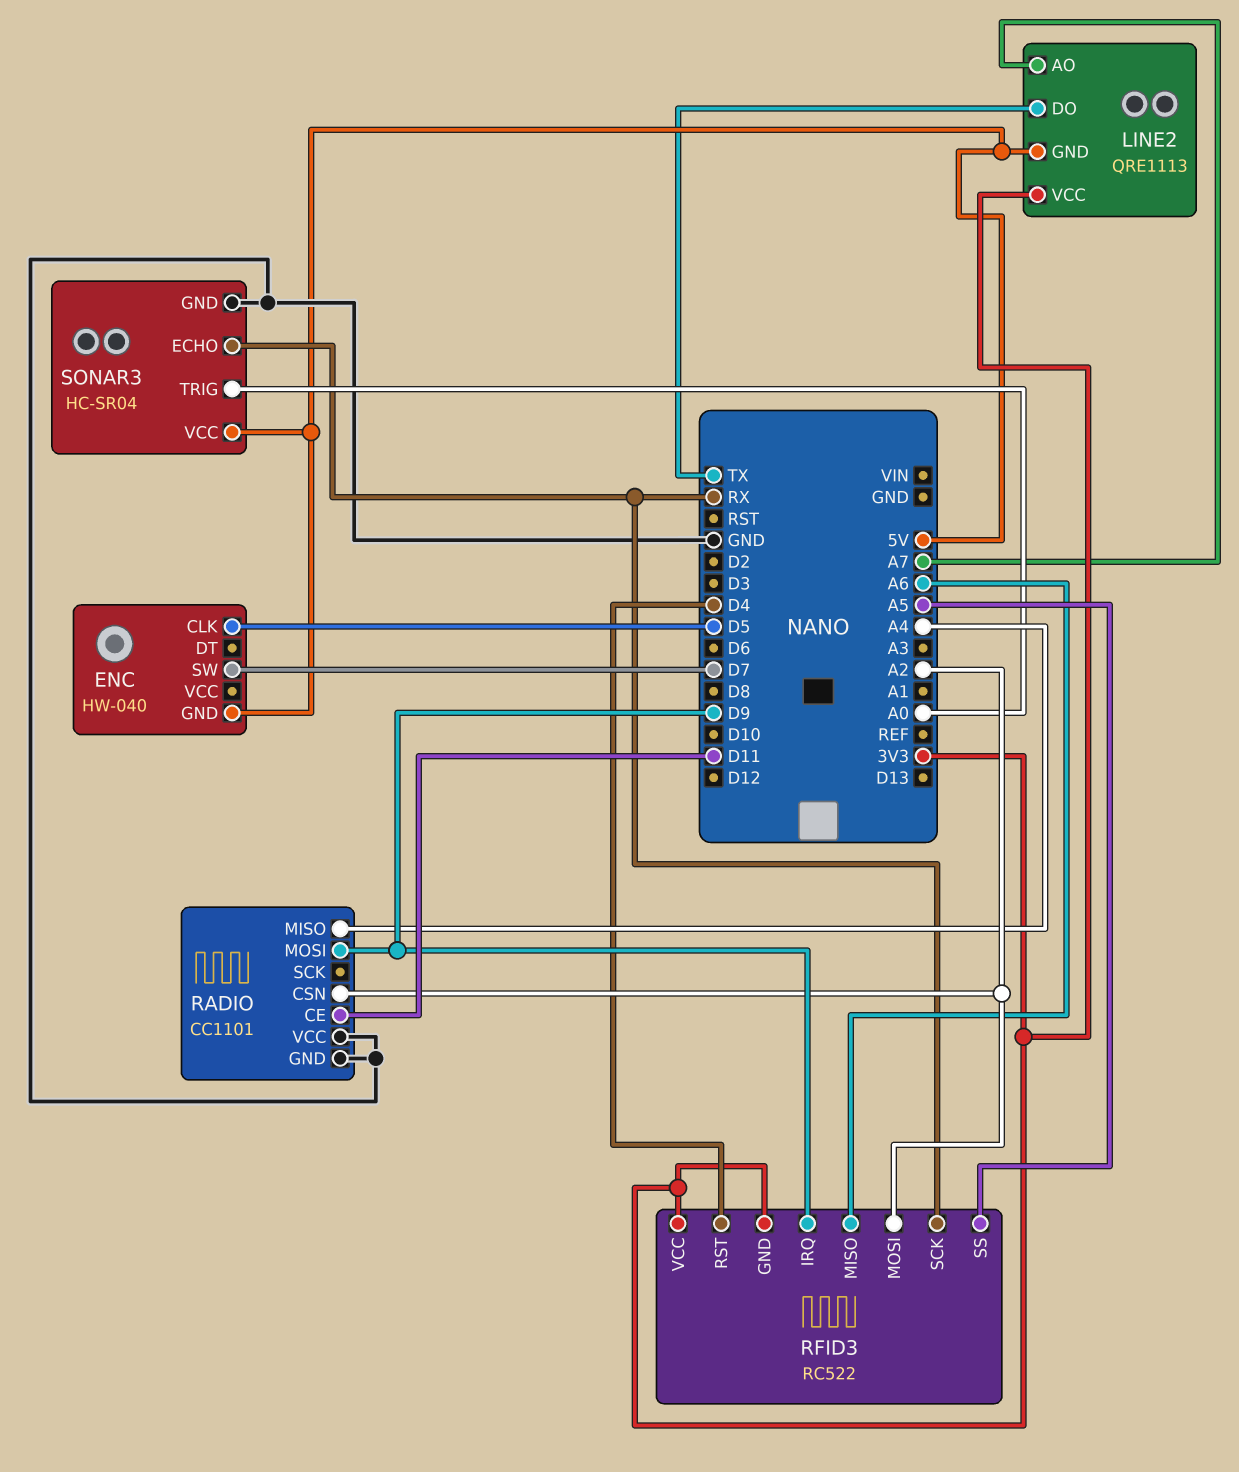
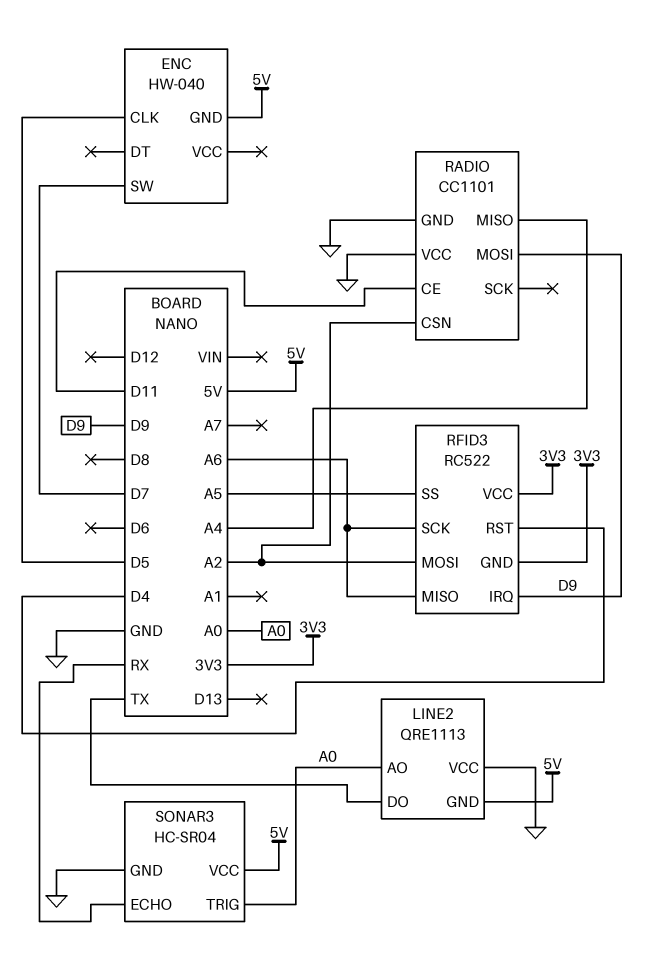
LINE2 pin AO: A7 -> A0
LINE2 pin VCC: 3V3 -> GND
RFID3 pin SCK: RX -> A6

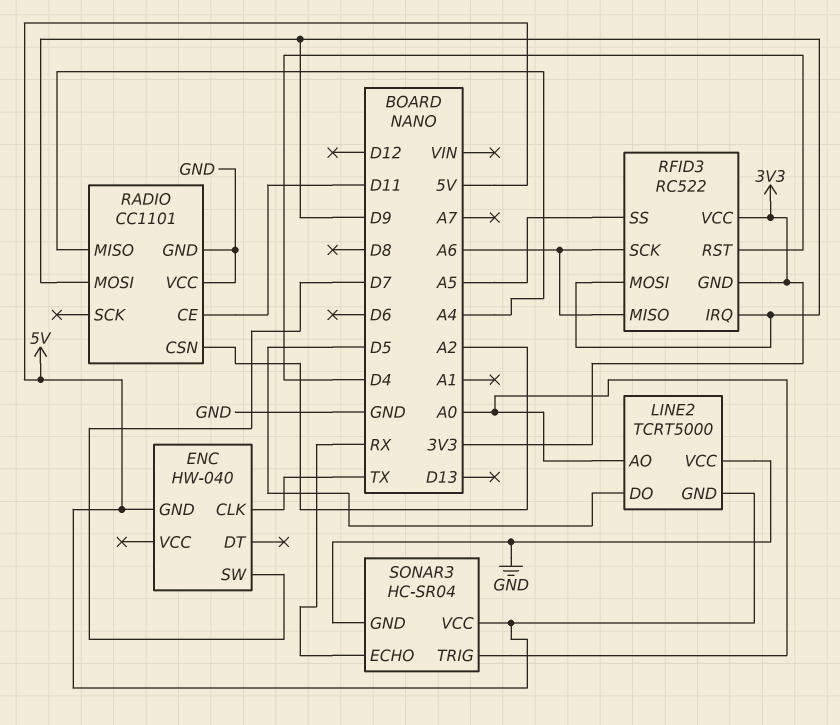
ENC pin CLK: D5 -> TX
LINE2: QRE1113 -> TCRT5000
LINE2 pin DO: TX -> D5
RFID3 pin MOSI: A2 -> D9

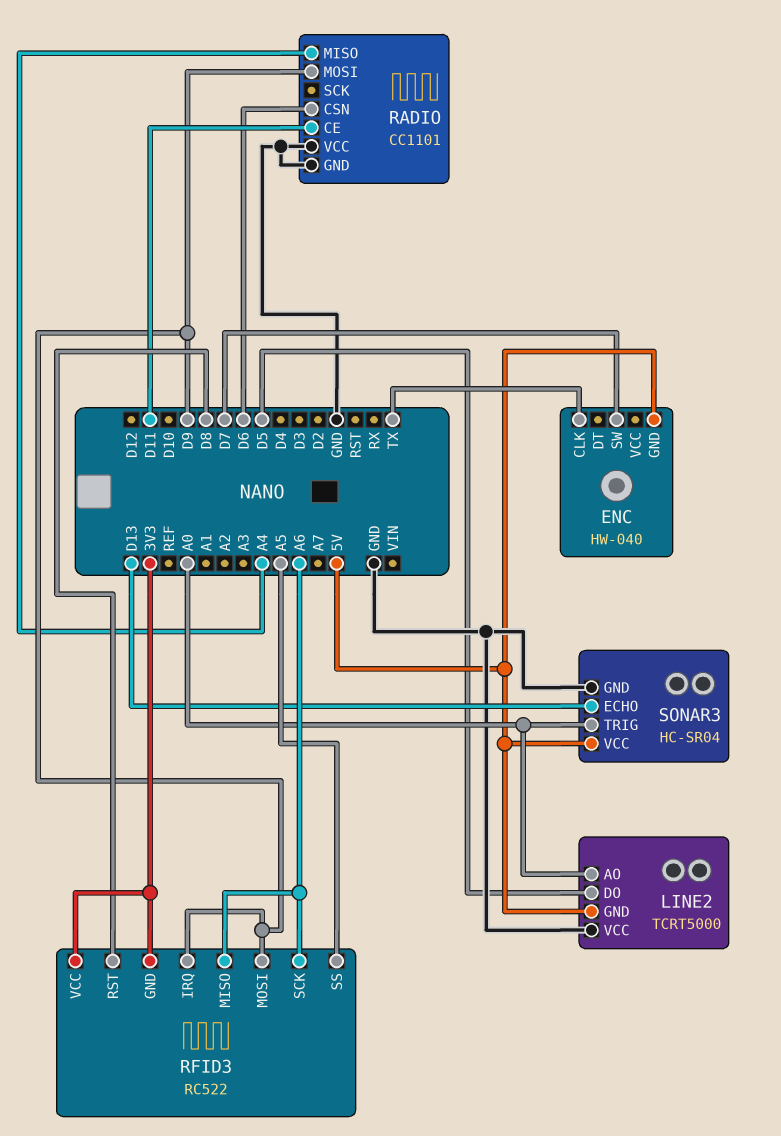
RADIO pin CSN: A2 -> D6
RFID3 pin RST: D4 -> D8
SONAR3 pin ECHO: RX -> D13

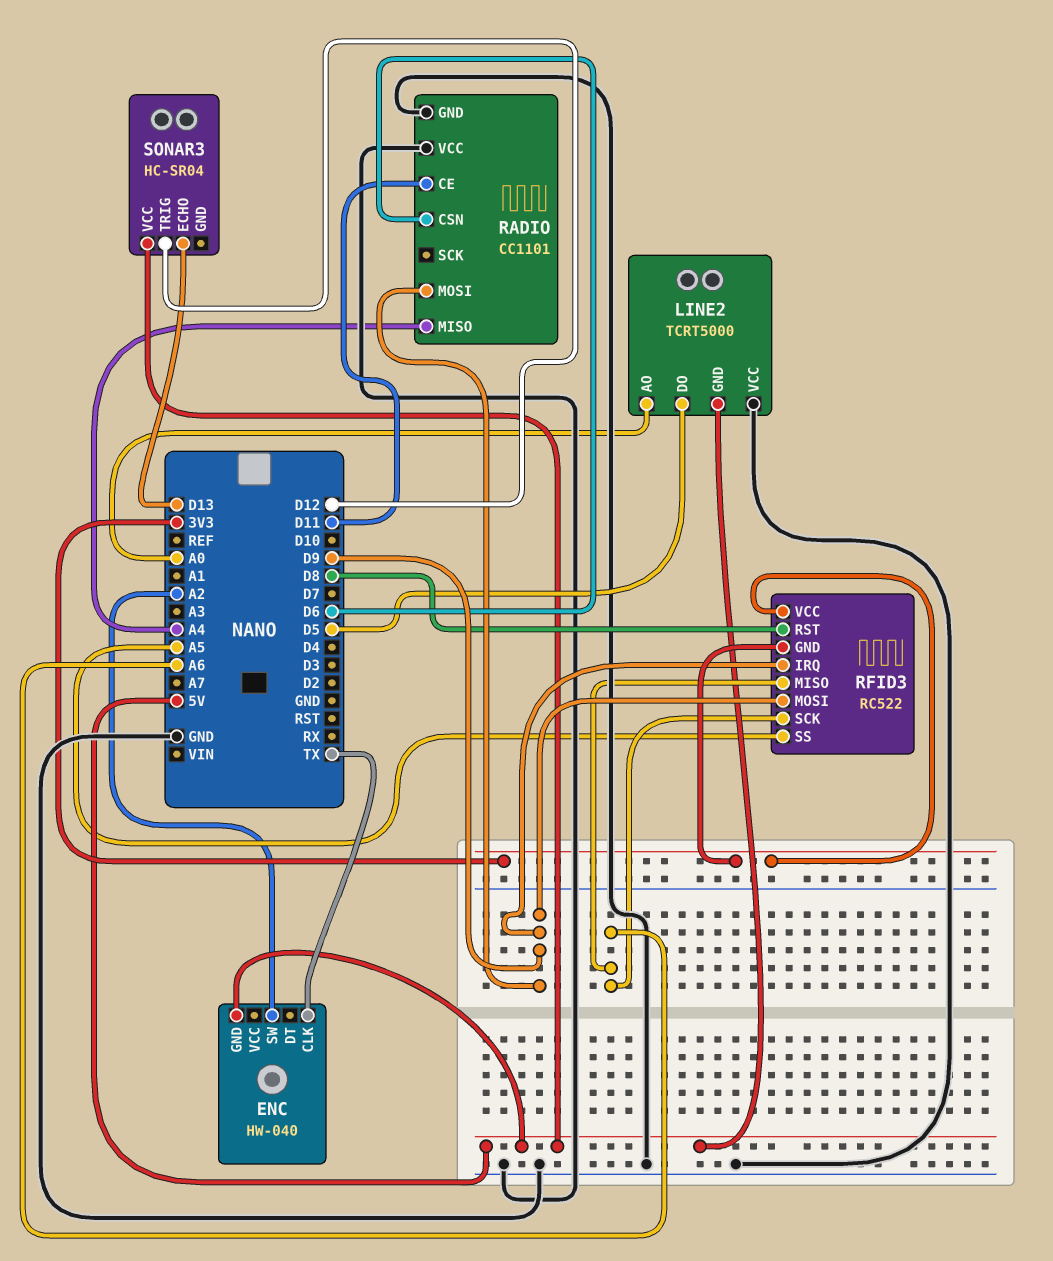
ENC pin SW: D7 -> A2
SONAR3 pin GND: GND -> none
SONAR3 pin TRIG: A0 -> D12

